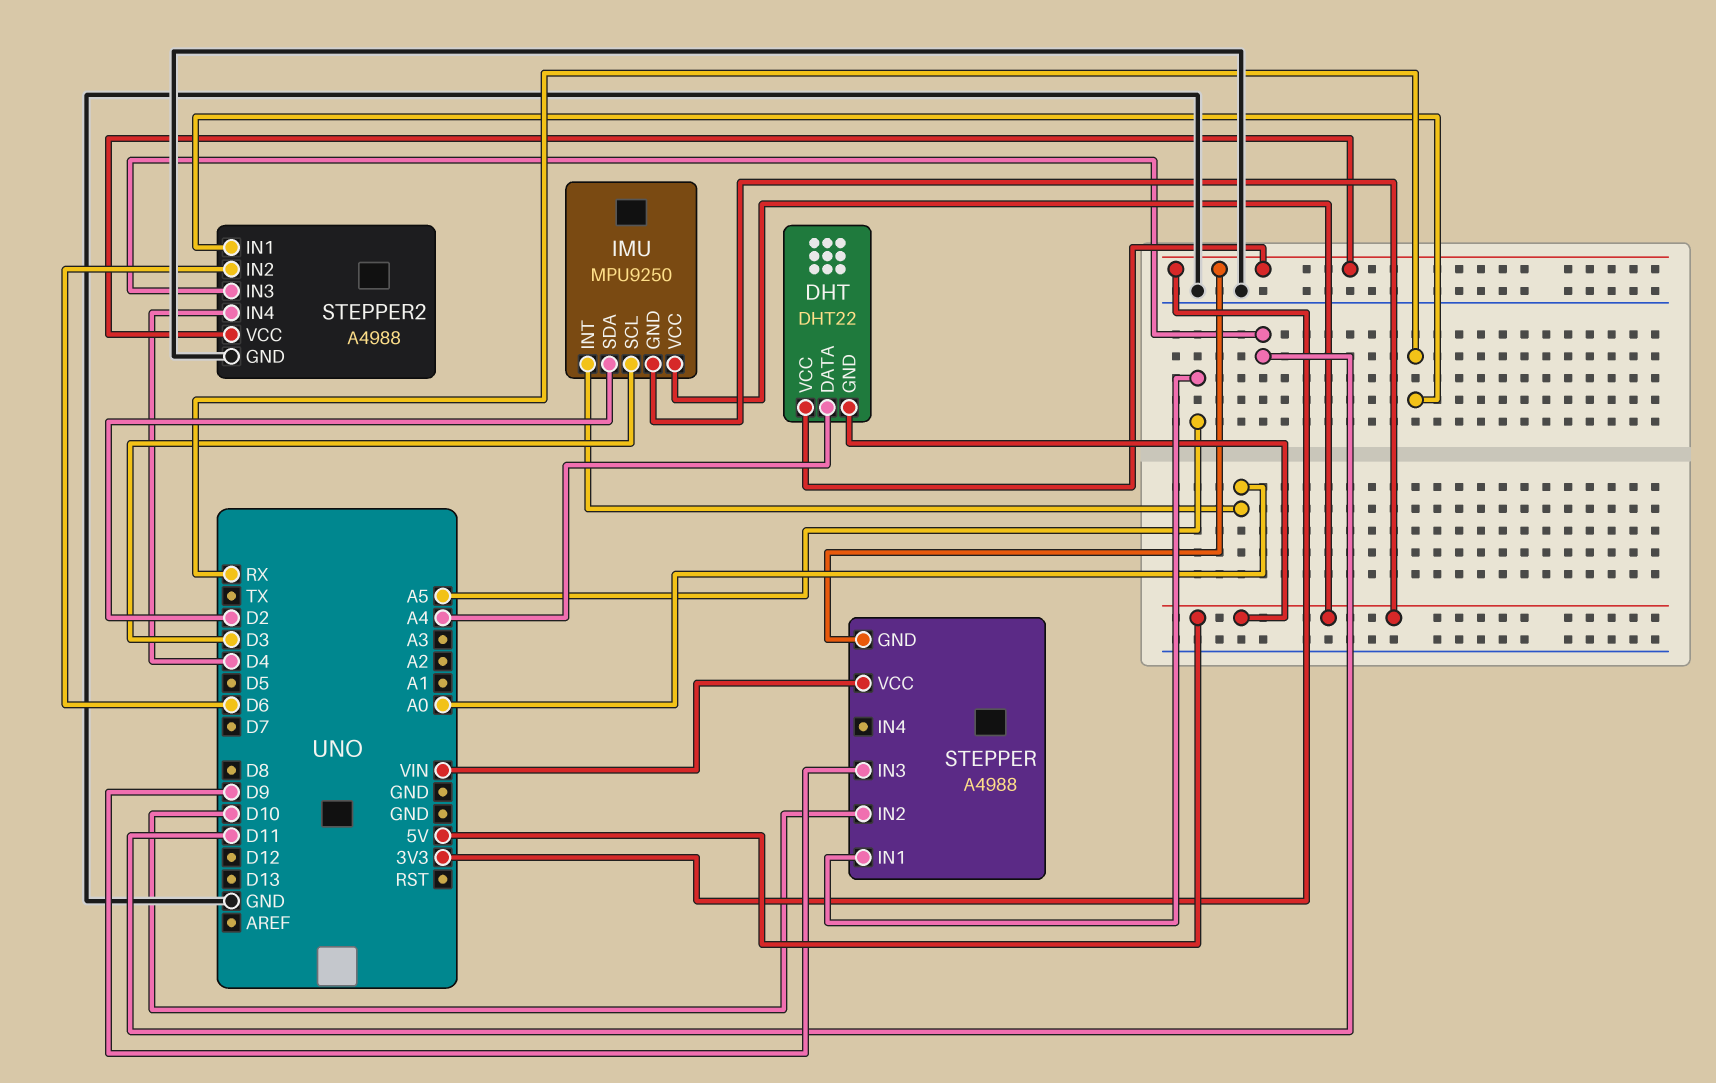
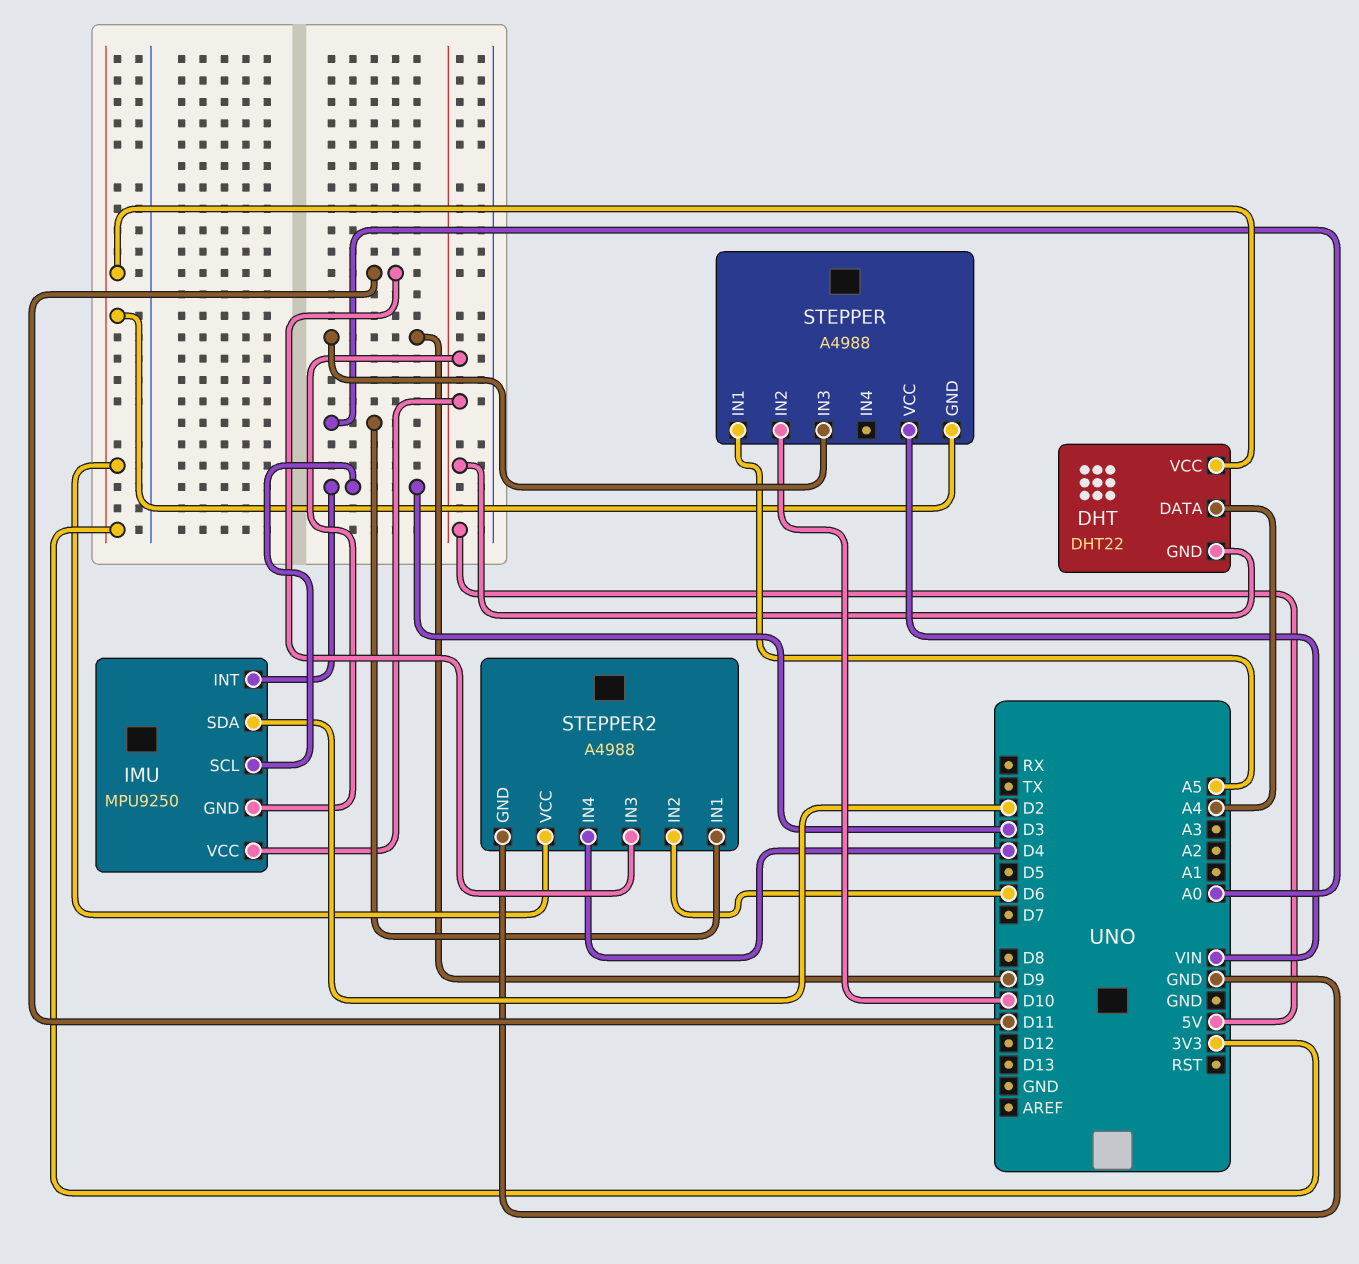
IMU pin INT: A0 -> D3
STEPPER2 pin IN1: RX -> A0

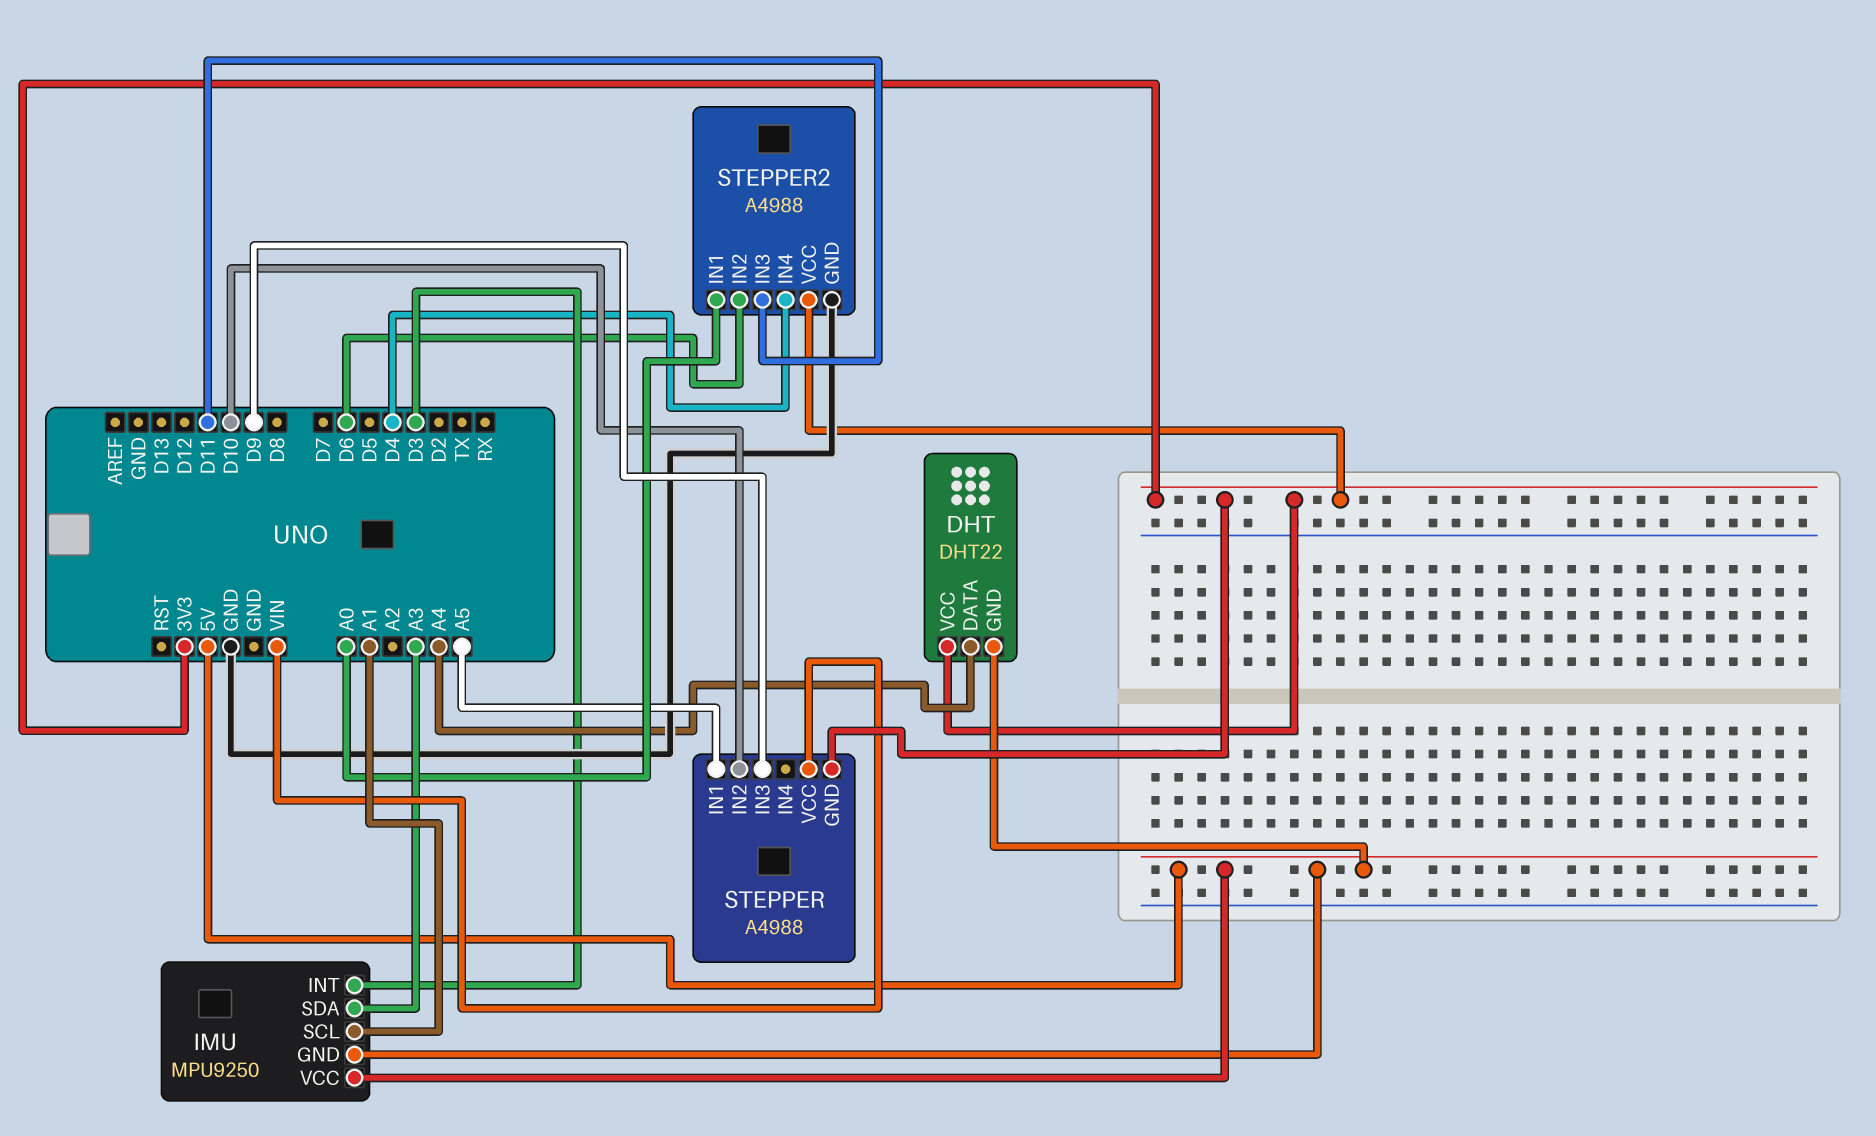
IMU pin SCL: D3 -> A1
IMU pin SDA: D2 -> A3

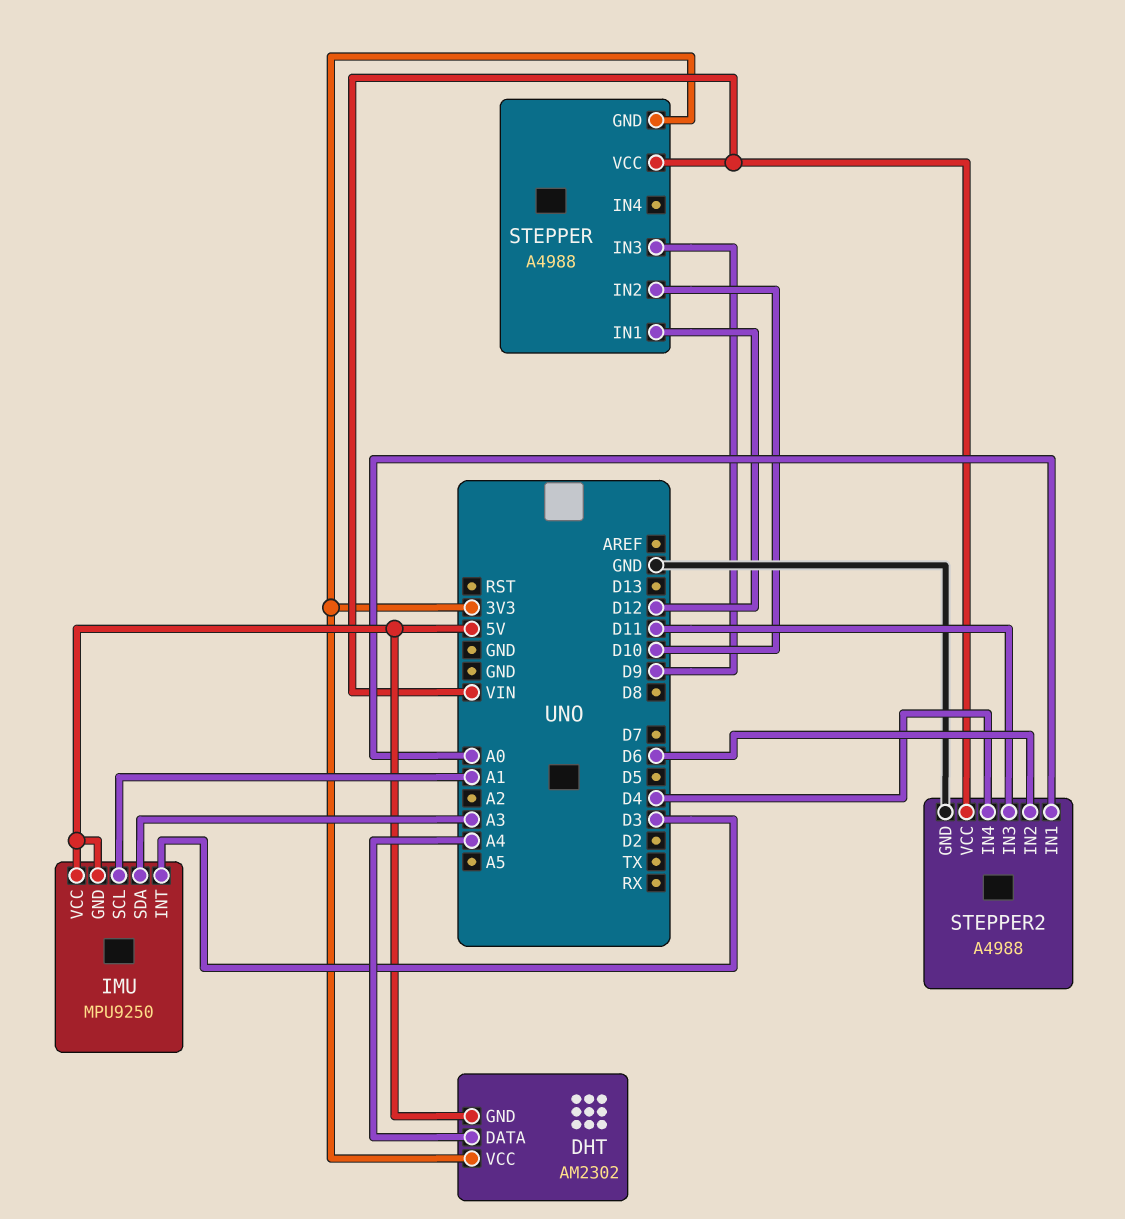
DHT: DHT22 -> AM2302
STEPPER pin IN1: A5 -> D12
STEPPER2 pin VCC: 3V3 -> VIN

